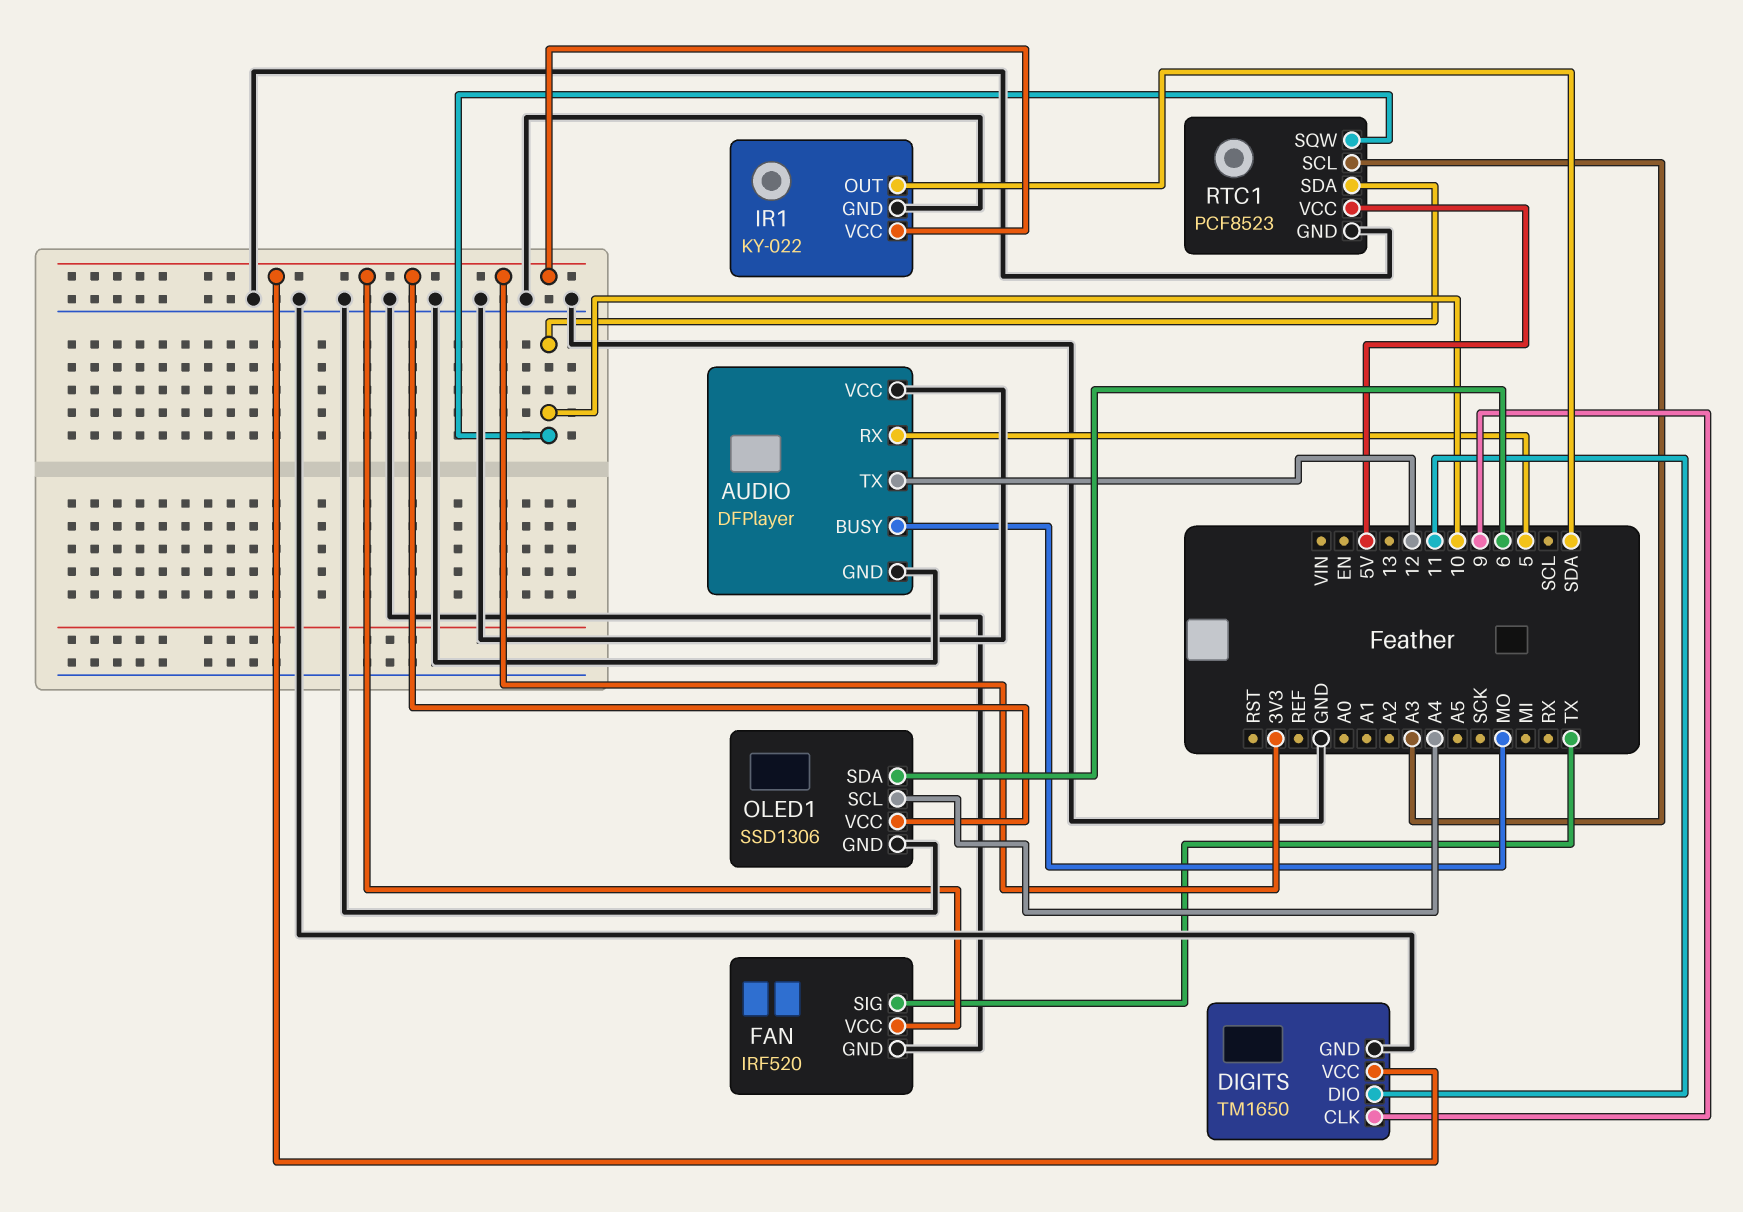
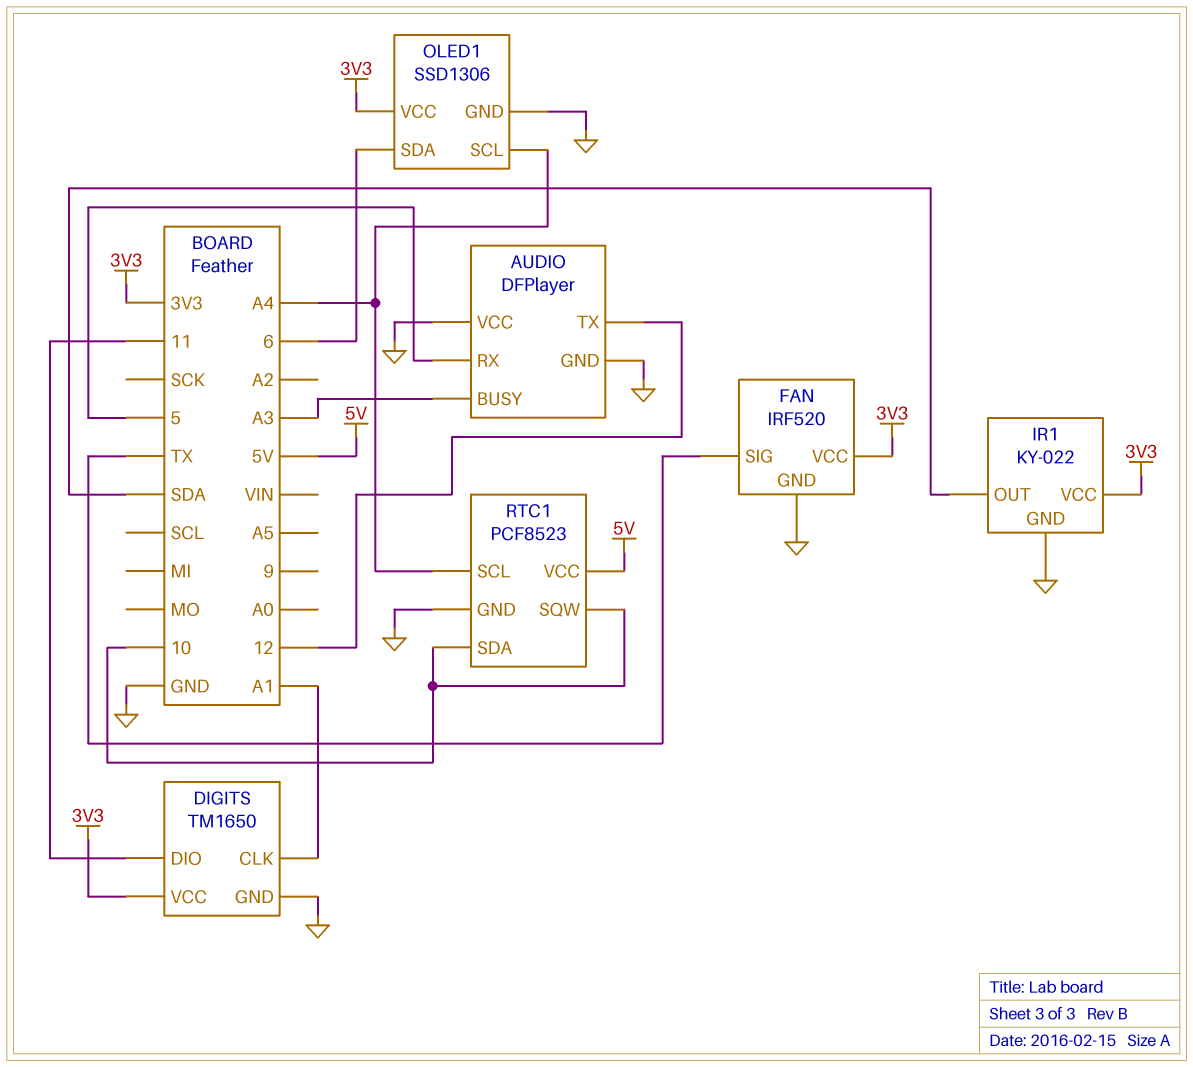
AUDIO pin BUSY: MO -> A3
DIGITS pin CLK: 9 -> A1
RTC1 pin SCL: A3 -> A4

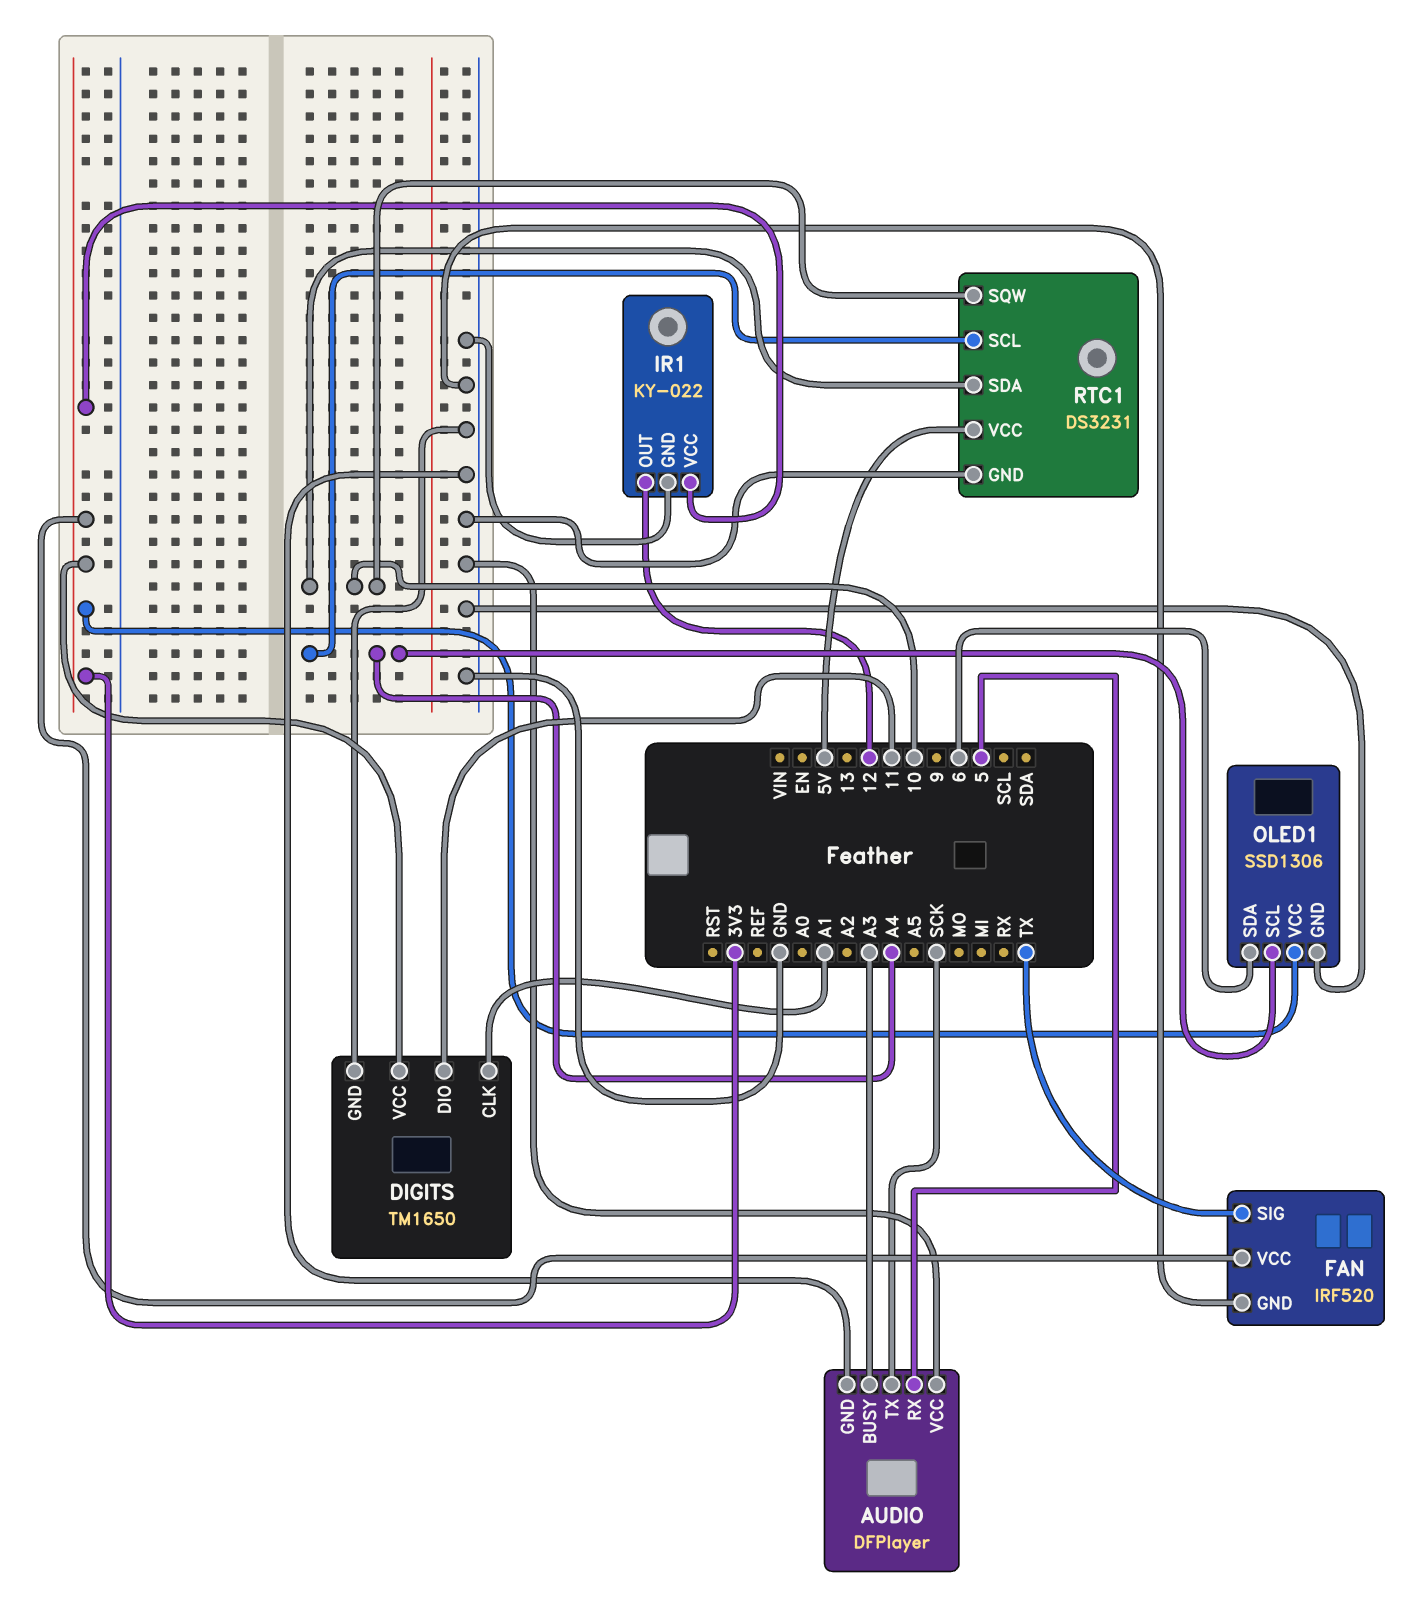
AUDIO pin TX: 12 -> SCK
IR1 pin OUT: SDA -> 12
RTC1: PCF8523 -> DS3231

